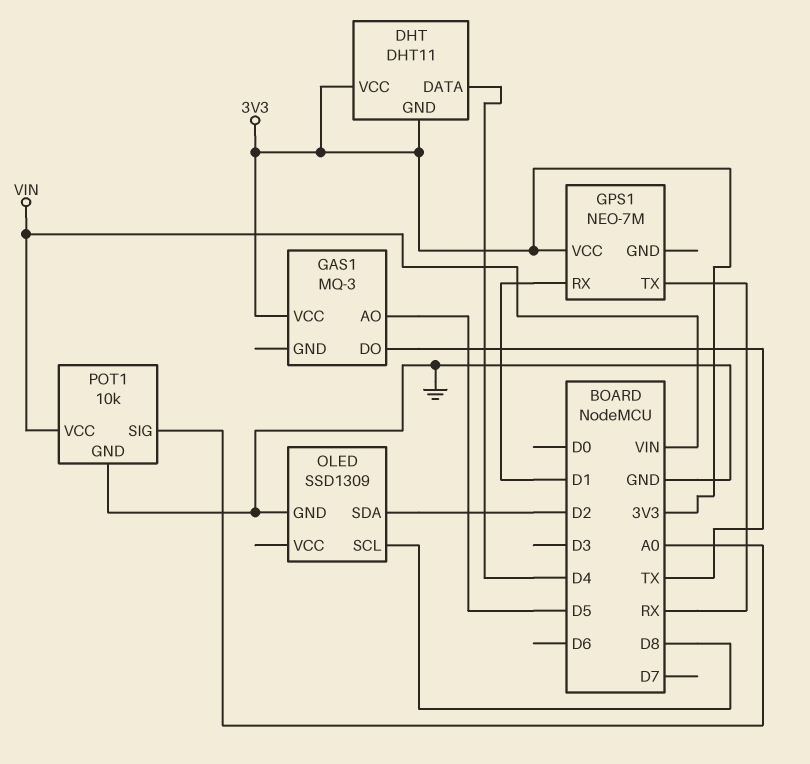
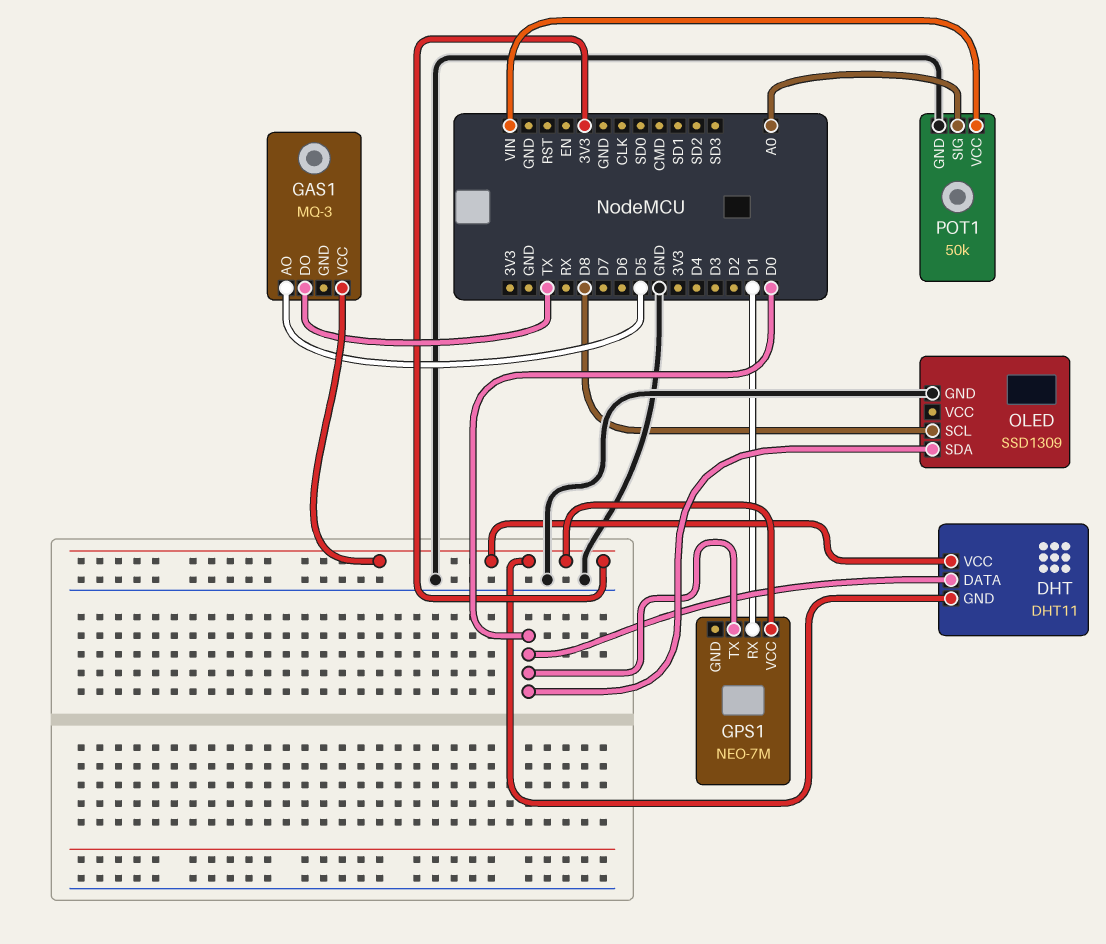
DHT pin DATA: D4 -> D0
GPS1 pin TX: RX -> D0
OLED pin SDA: D2 -> D0
POT1: 10k -> 50k

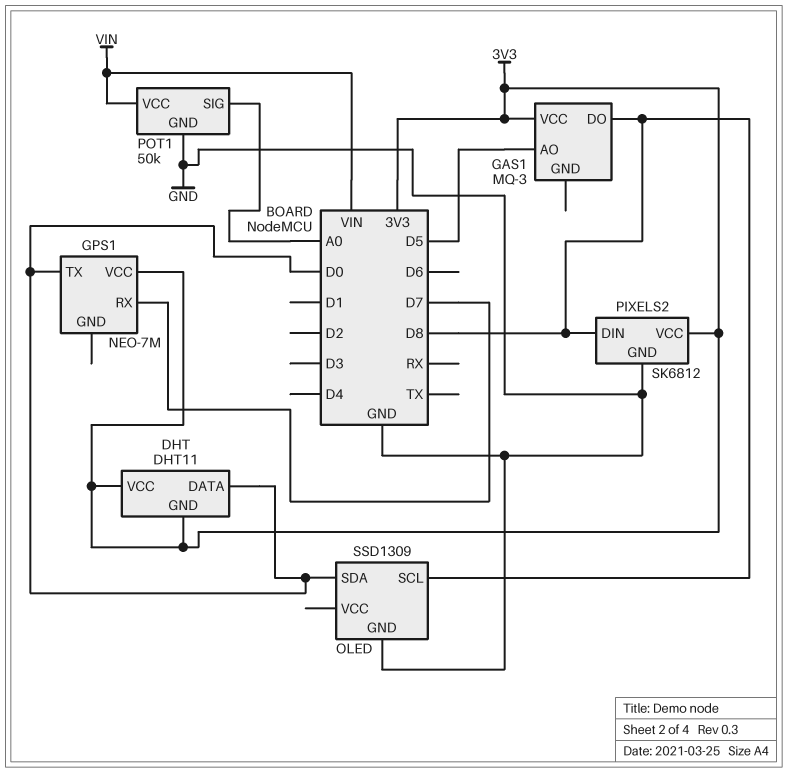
GAS1 pin DO: TX -> D8
GPS1 pin RX: D1 -> D7
PIXELS2: none -> SK6812
PIXELS2 pin DIN: none -> D8
PIXELS2 pin GND: none -> GND
PIXELS2 pin VCC: none -> 3V3

